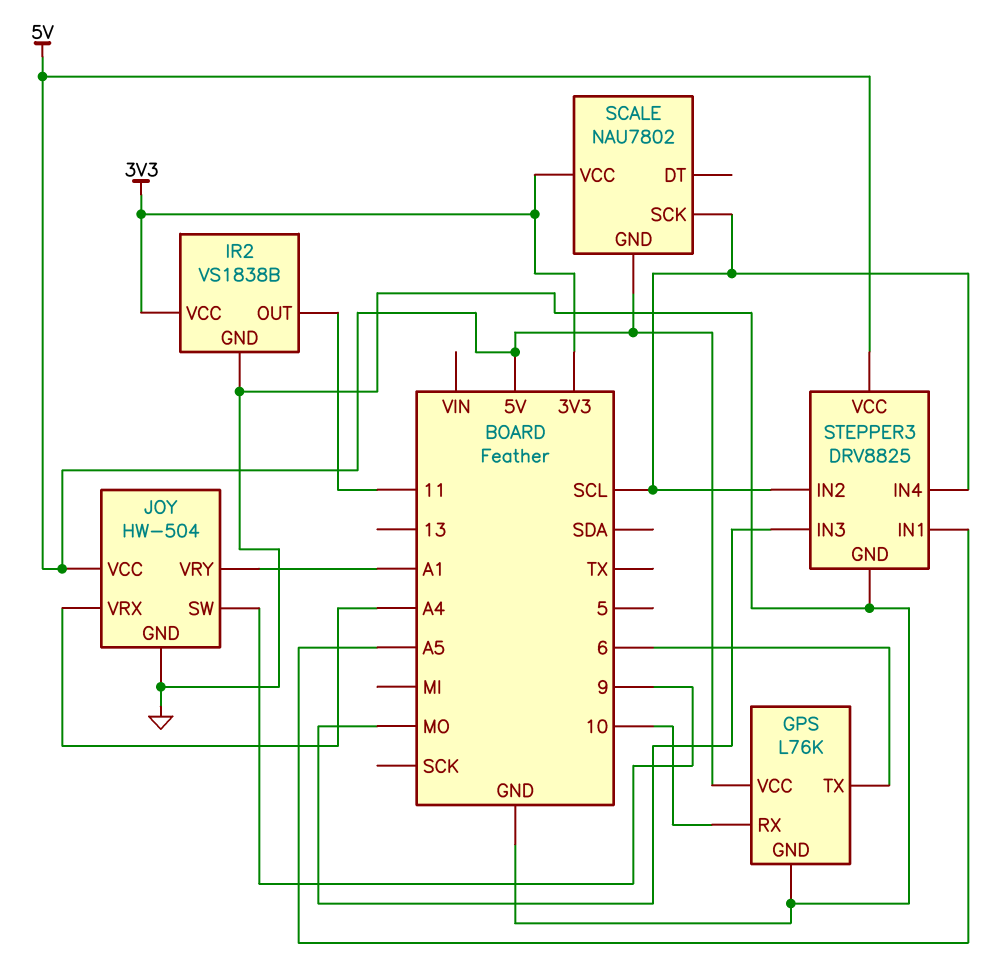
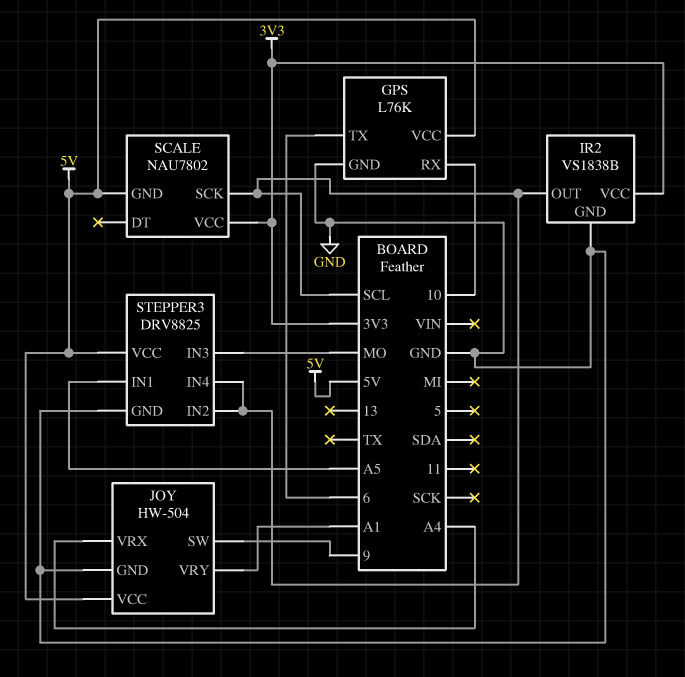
IR2 pin OUT: 11 -> SCL

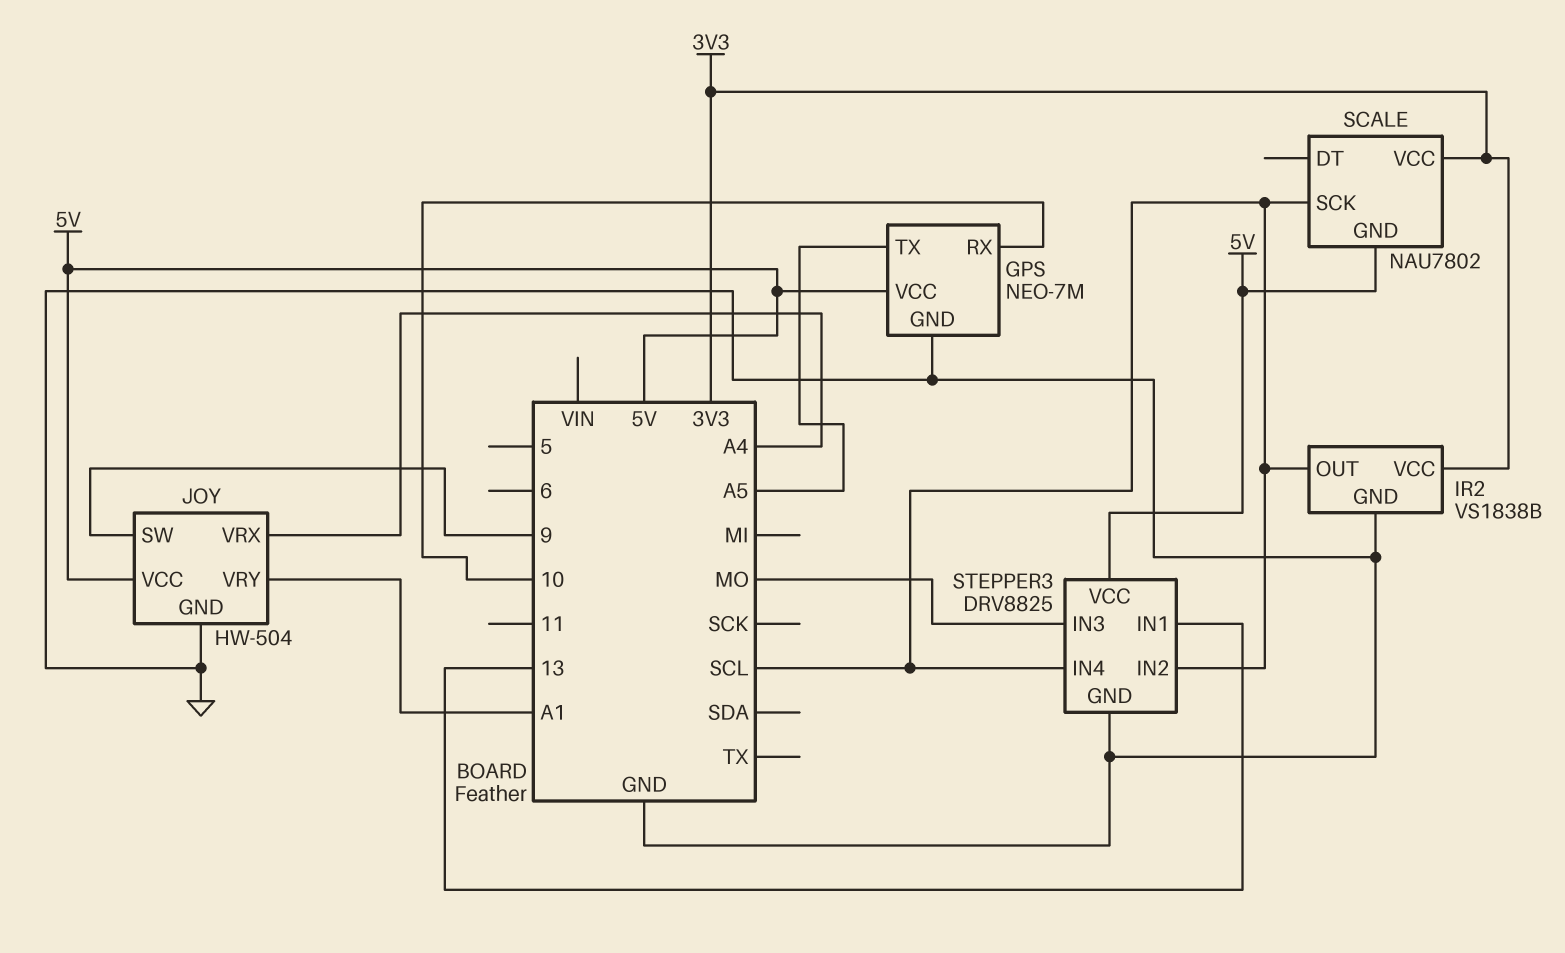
GPS: L76K -> NEO-7M
GPS pin TX: 6 -> A5
STEPPER3 pin IN1: A5 -> 13

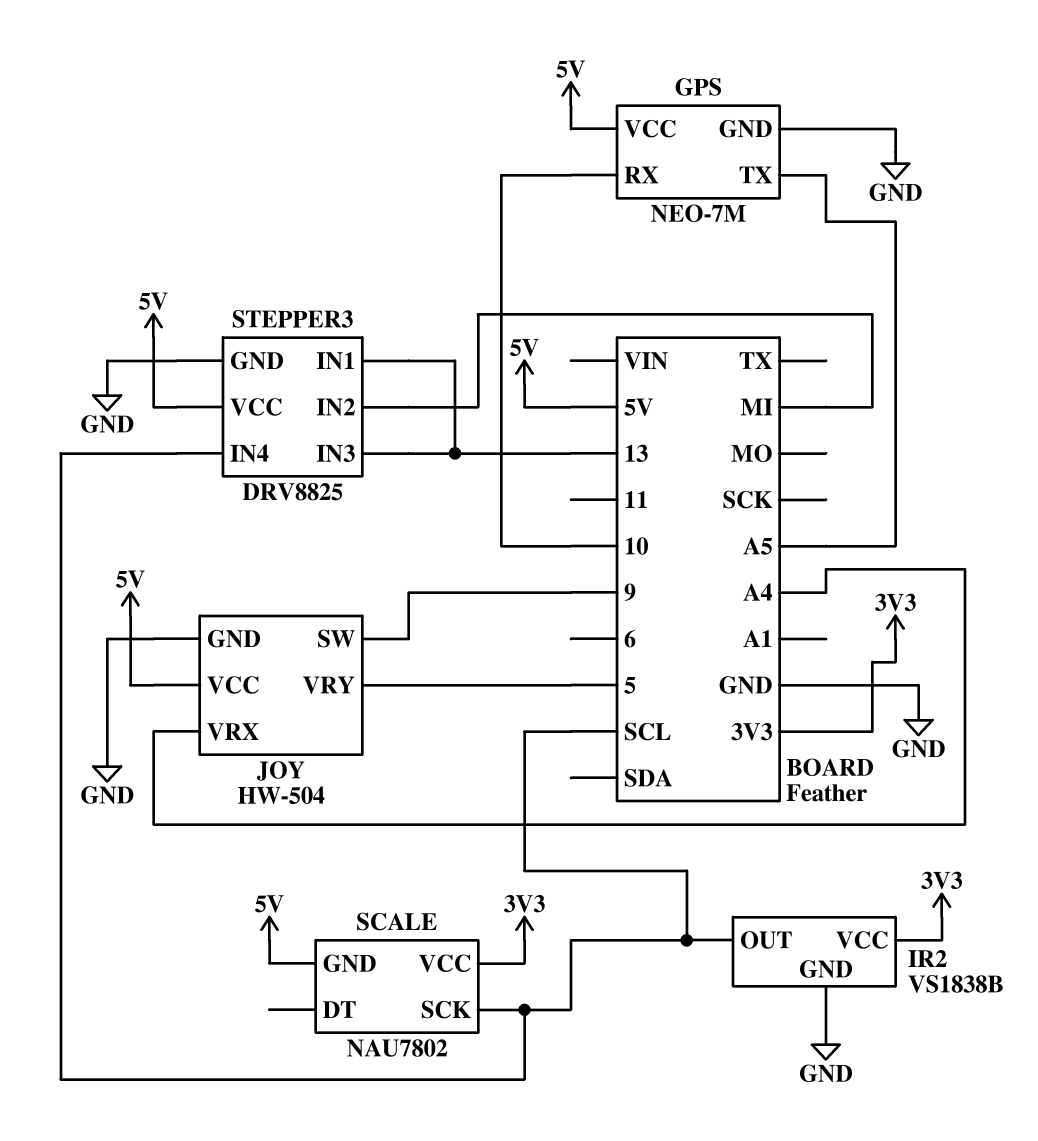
JOY pin VRY: A1 -> 5
STEPPER3 pin IN2: SCL -> MI
STEPPER3 pin IN3: MO -> 13

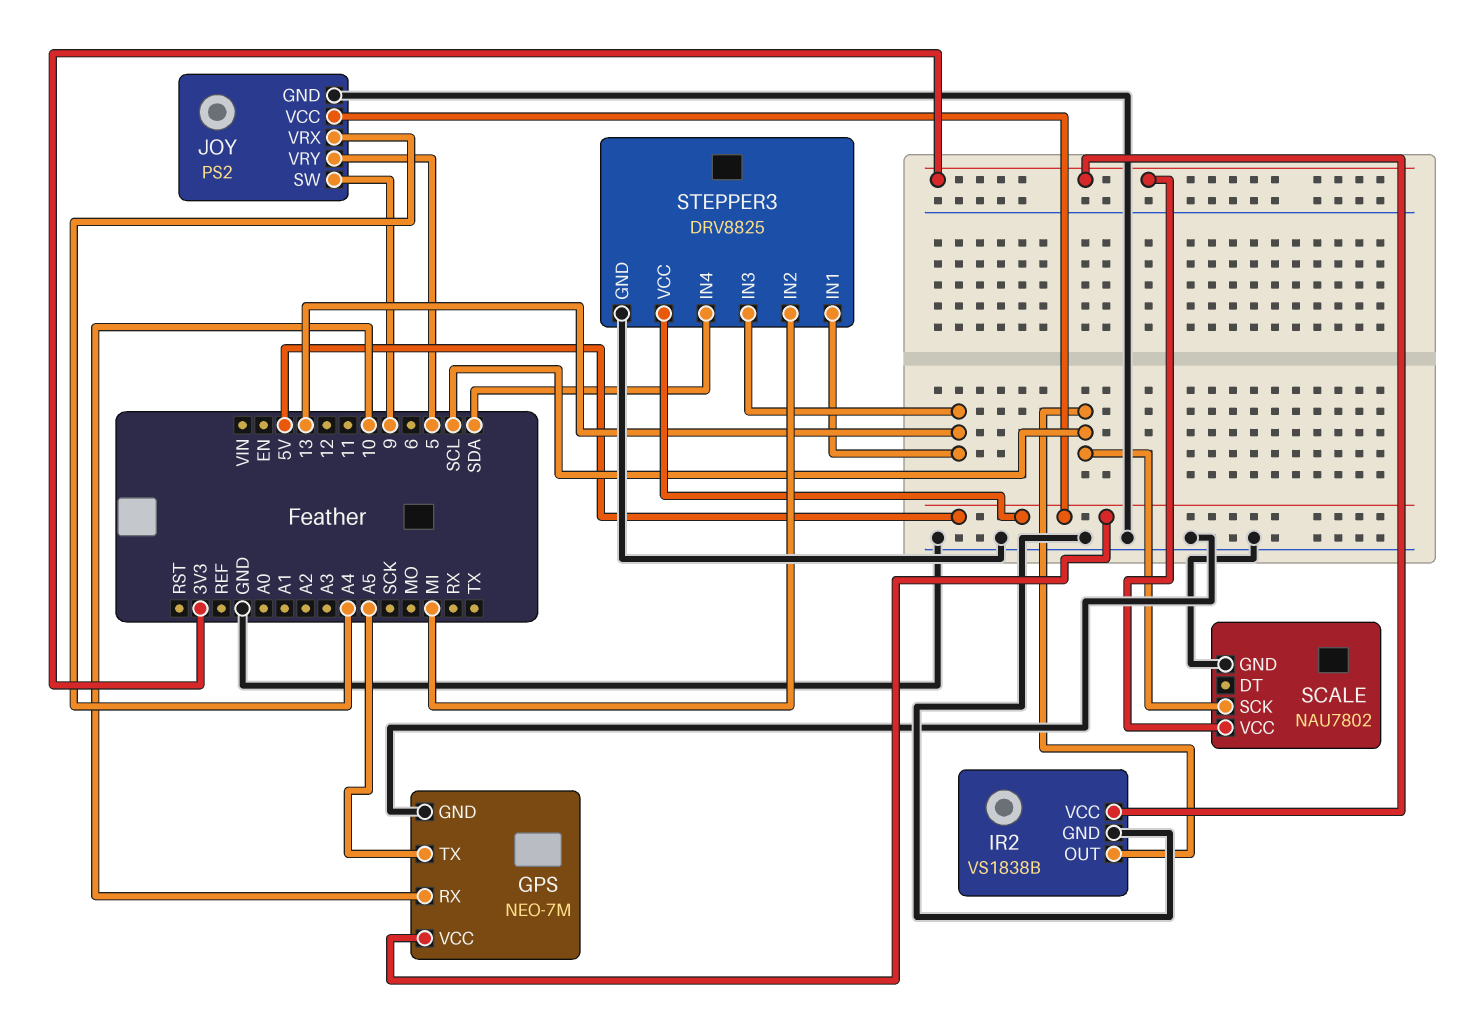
JOY: HW-504 -> PS2
SCALE pin GND: 5V -> GND
STEPPER3 pin IN4: SCL -> SDA

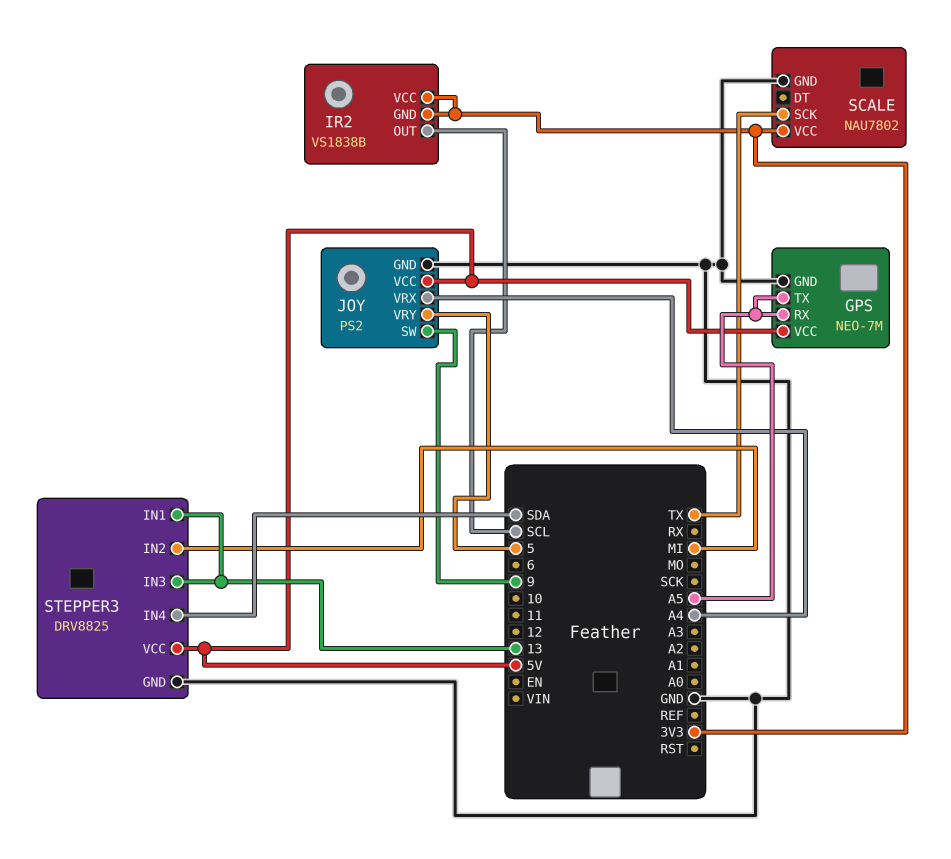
GPS pin RX: 10 -> A5
IR2 pin GND: GND -> 3V3
SCALE pin SCK: SCL -> TX

